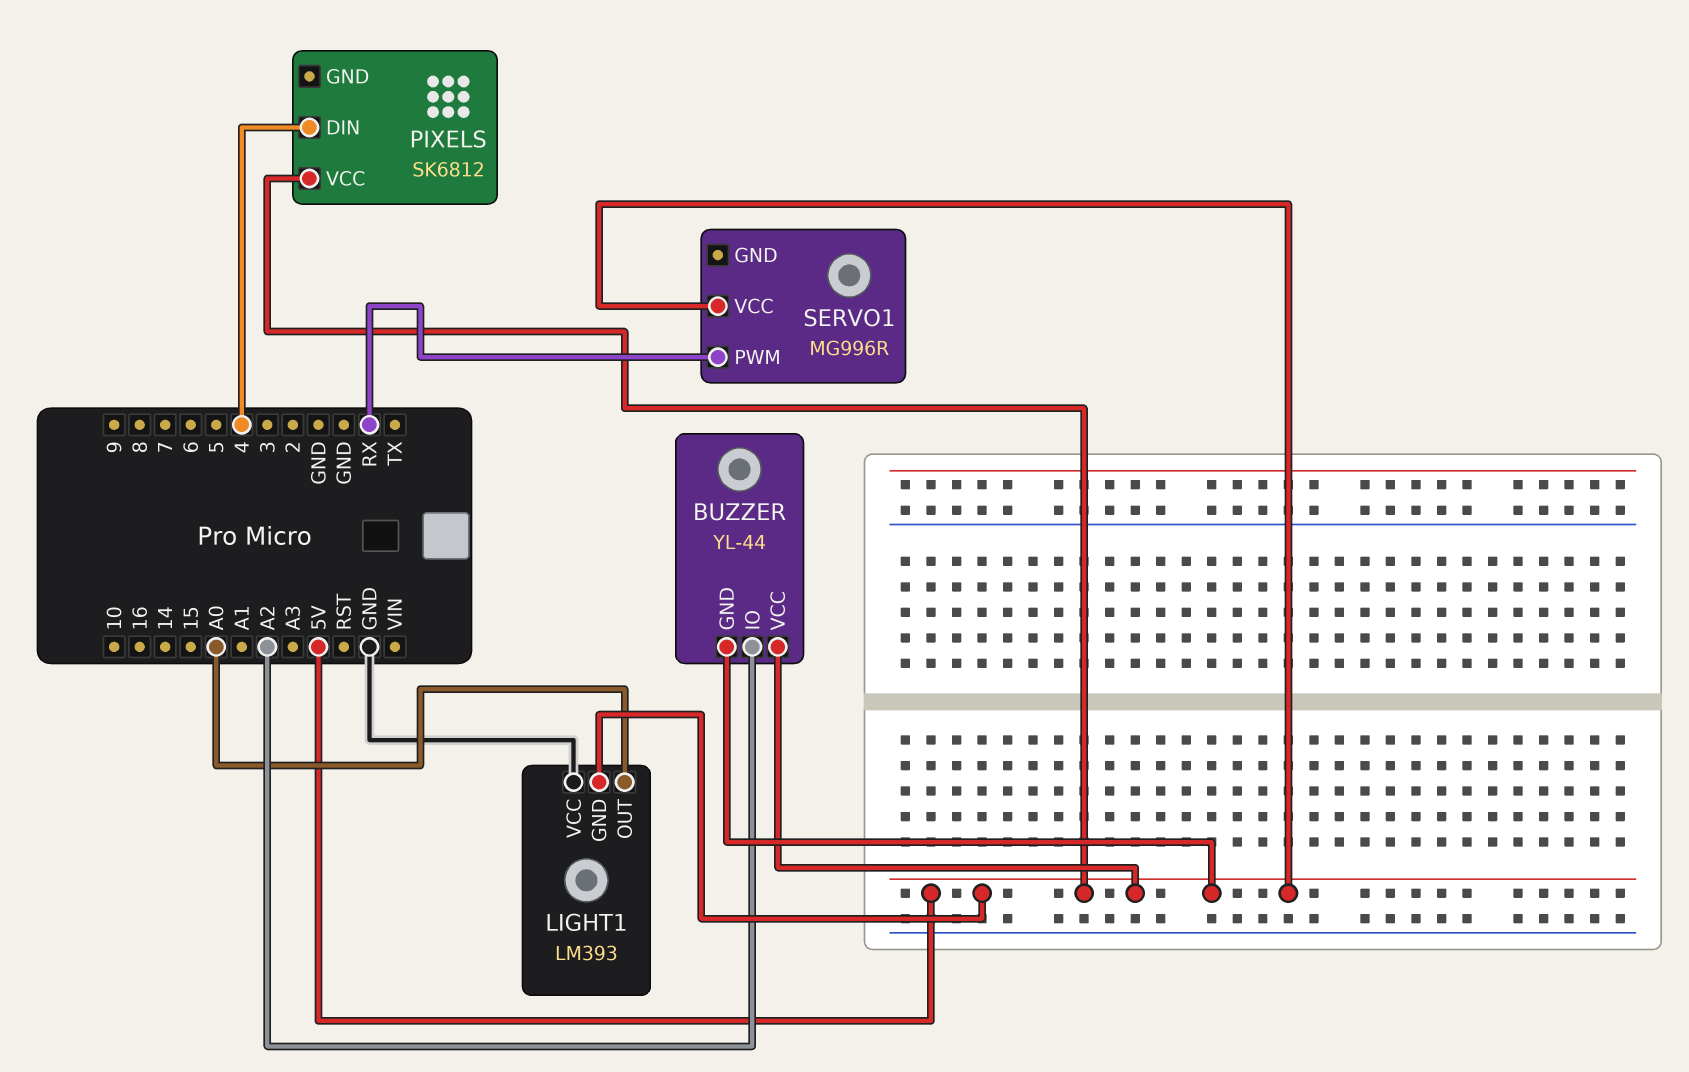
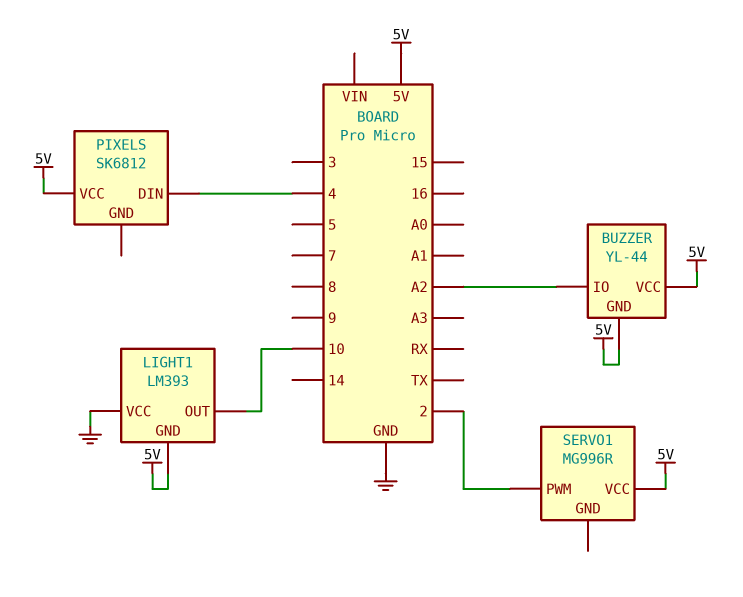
LIGHT1 pin OUT: A0 -> 10
SERVO1 pin PWM: RX -> 2

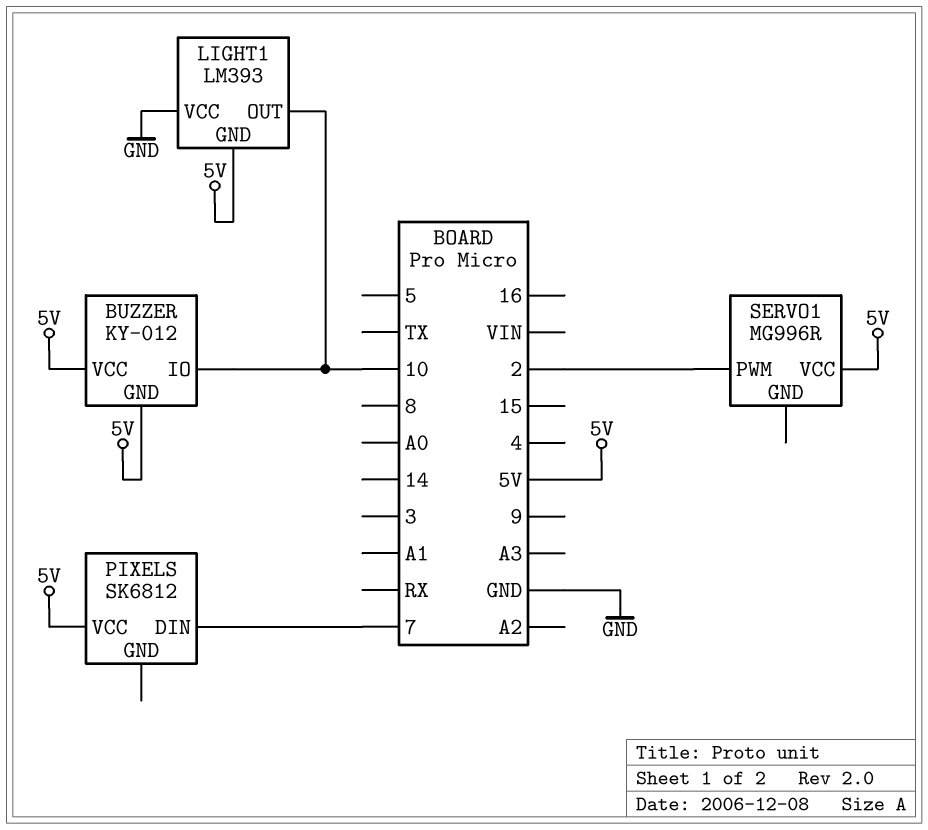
BUZZER: YL-44 -> KY-012
BUZZER pin IO: A2 -> 10
PIXELS pin DIN: 4 -> 7

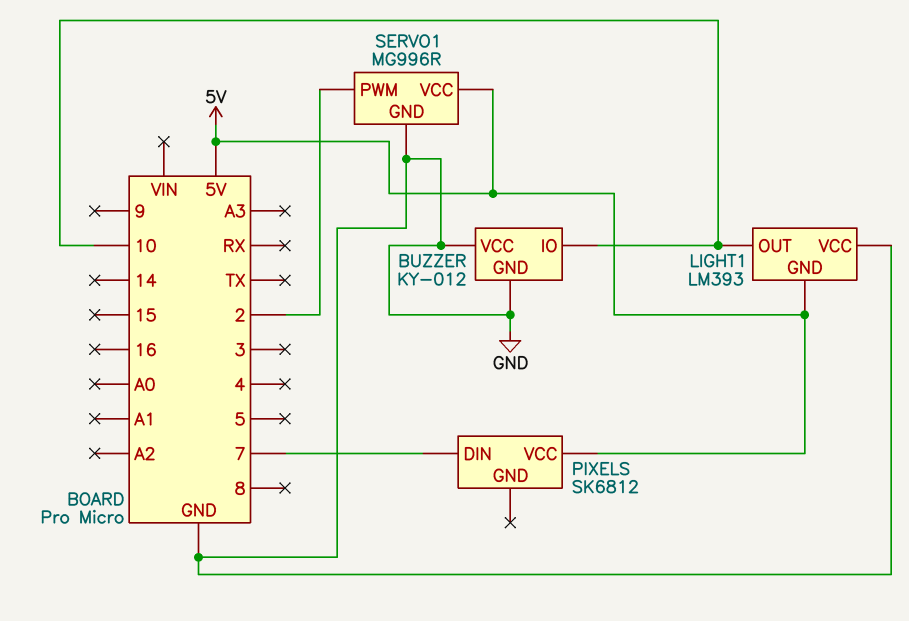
BUZZER pin GND: 5V -> GND
BUZZER pin VCC: 5V -> GND
SERVO1 pin GND: none -> GND

